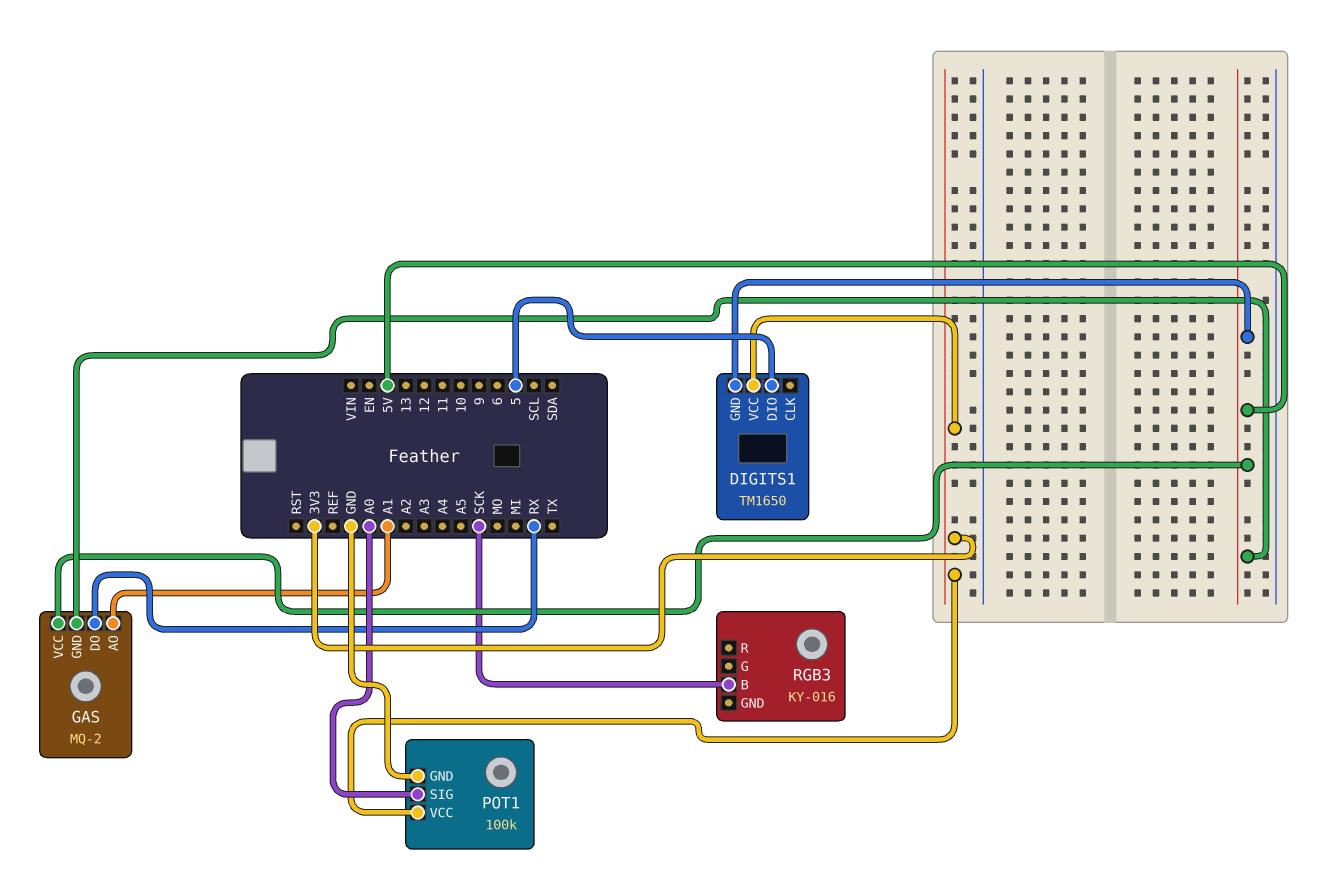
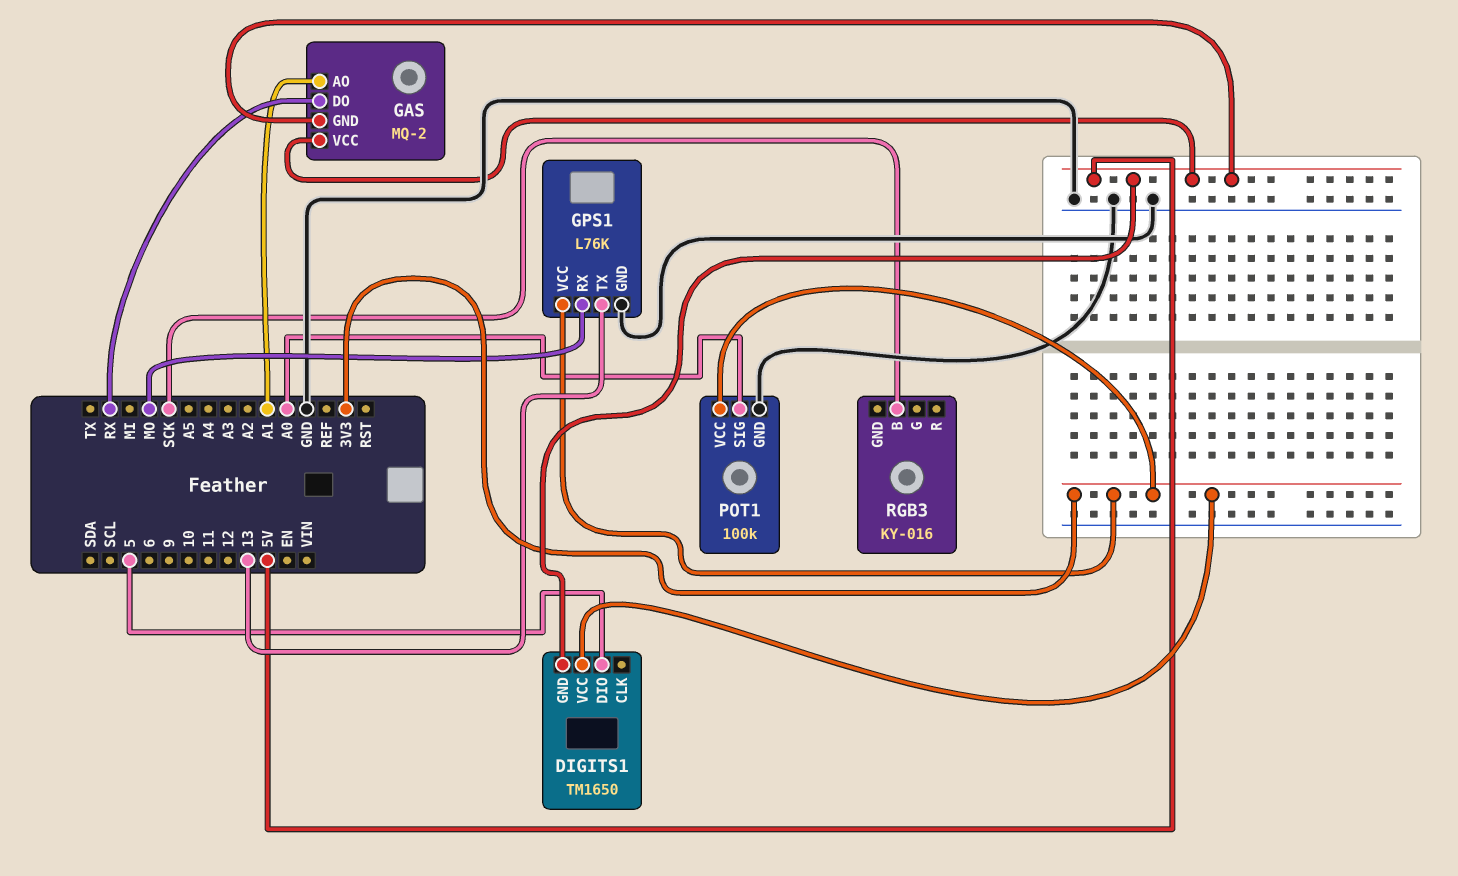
GPS1: none -> L76K
GPS1 pin GND: none -> GND
GPS1 pin RX: none -> MO
GPS1 pin TX: none -> 13
GPS1 pin VCC: none -> 3V3

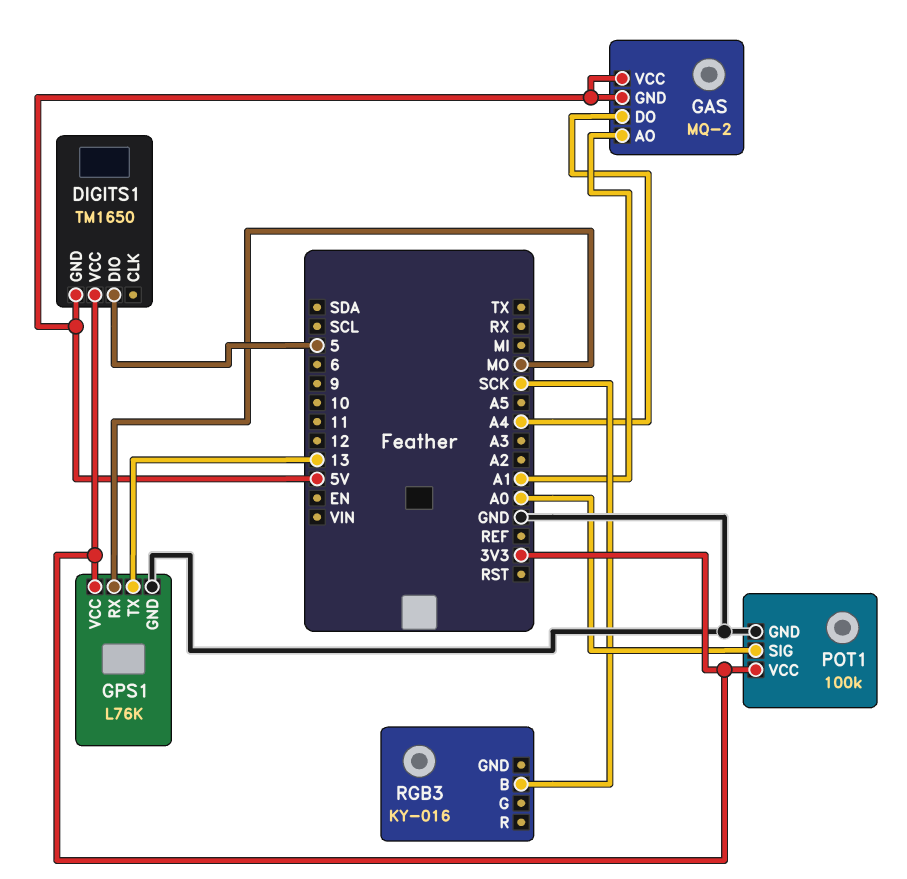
GAS pin DO: RX -> A4

